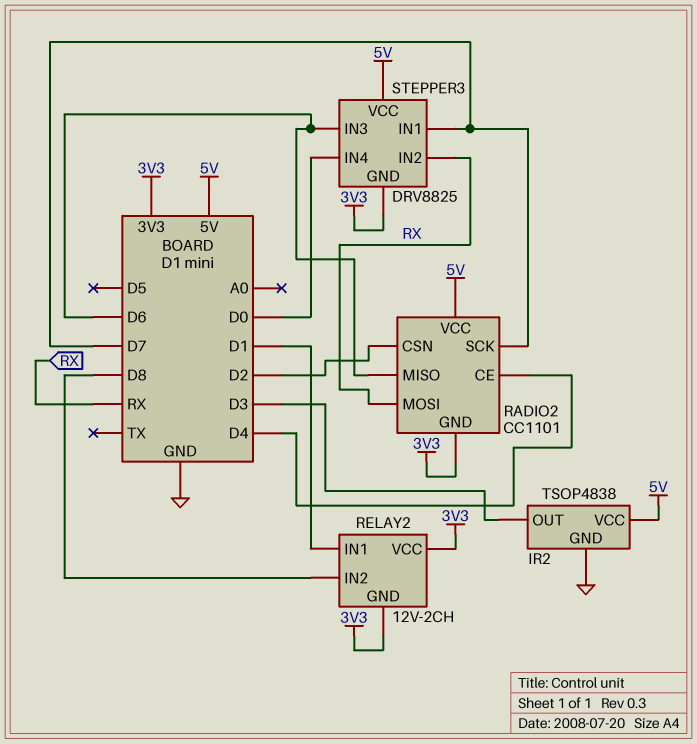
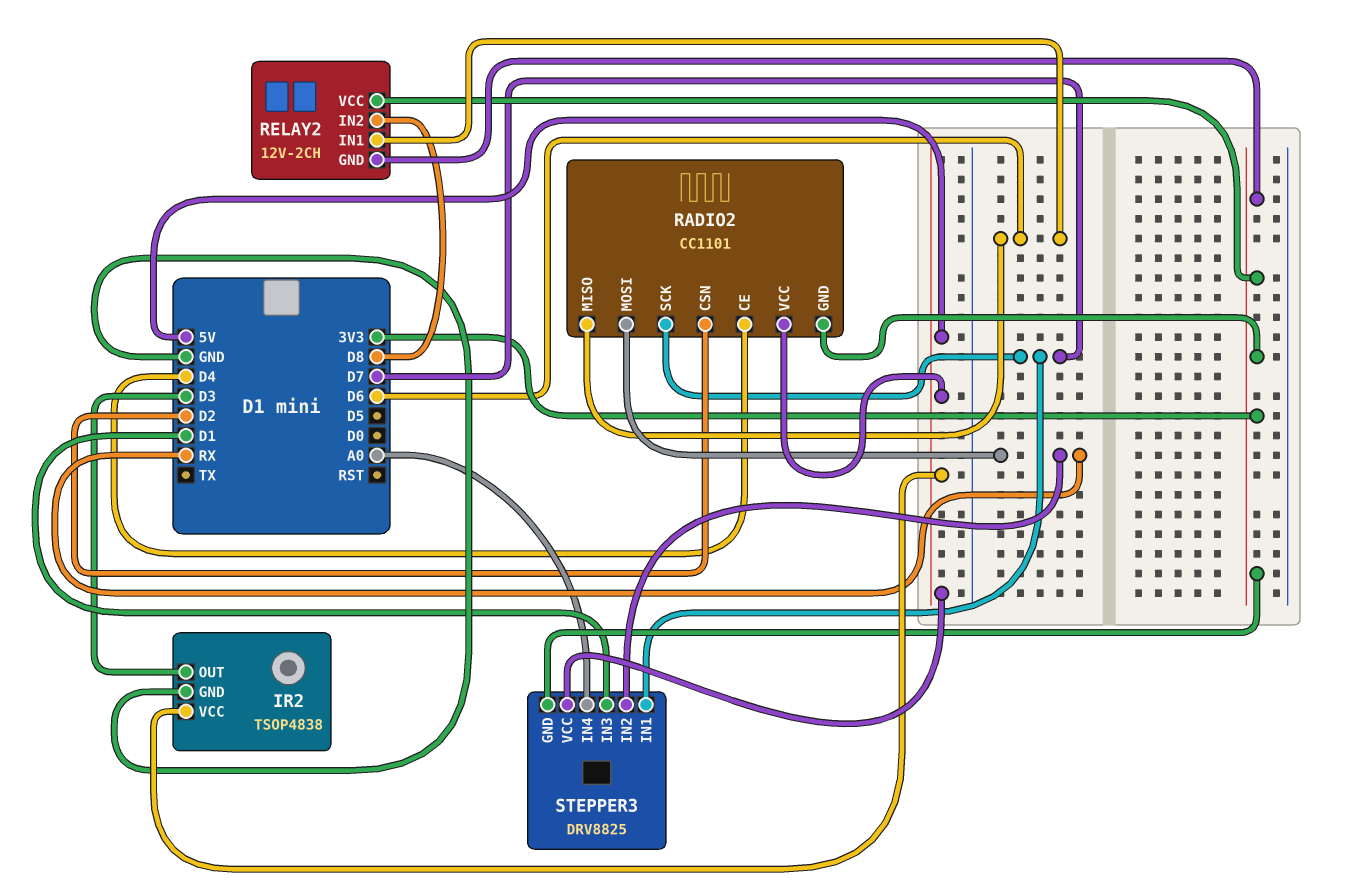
RELAY2 pin IN1: D1 -> D6
STEPPER3 pin IN3: D6 -> D1
STEPPER3 pin IN4: D0 -> A0

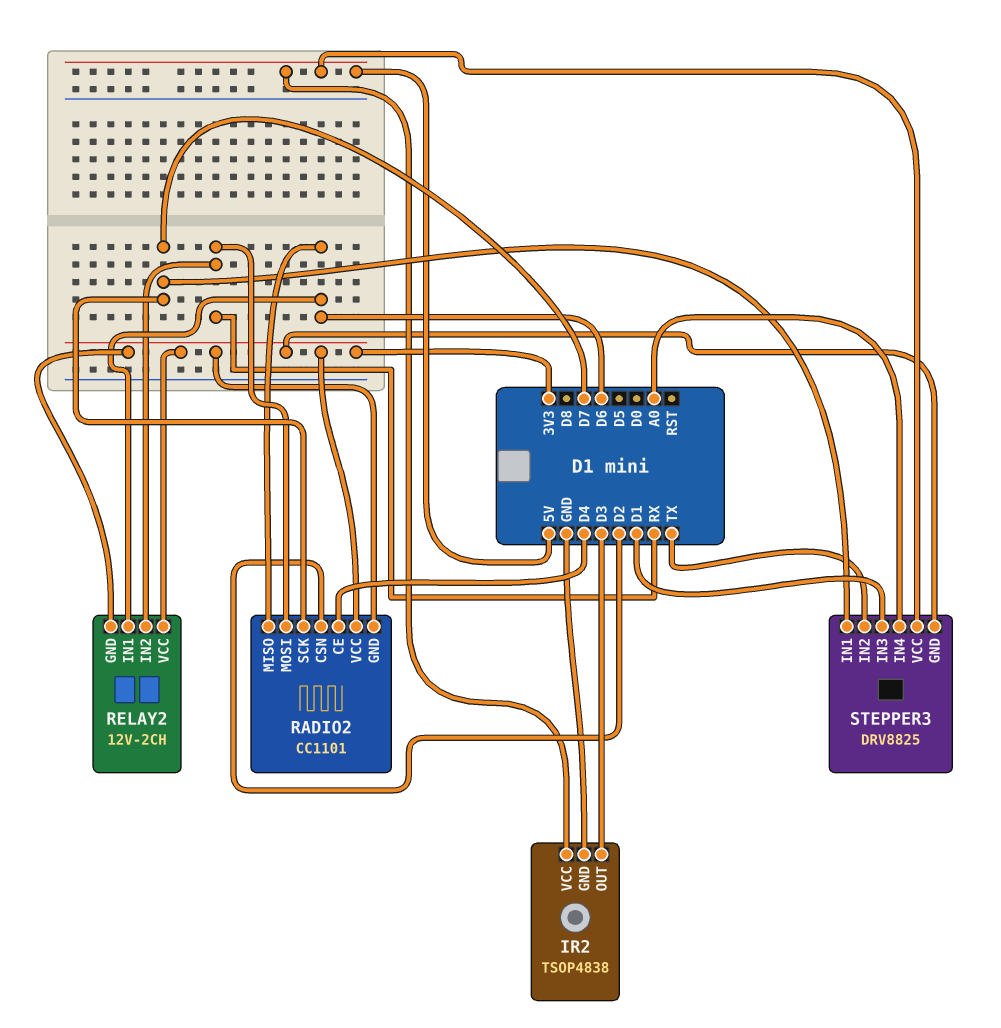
RADIO2 pin VCC: 5V -> 3V3
RELAY2 pin IN2: D8 -> RX
STEPPER3 pin IN2: RX -> TX

